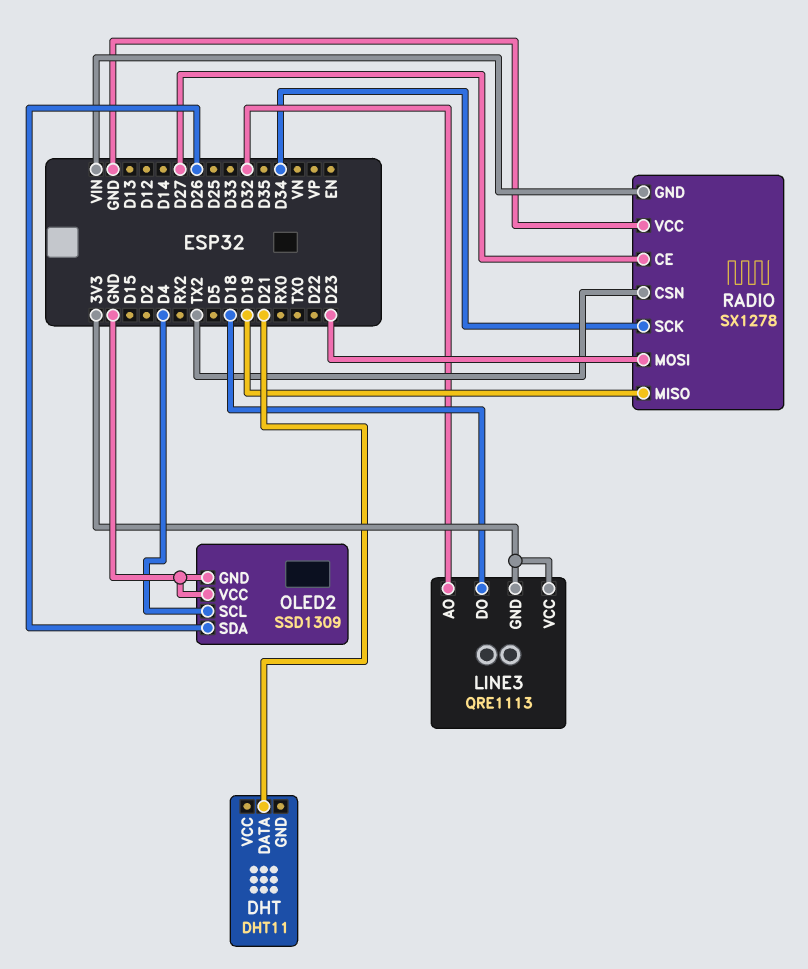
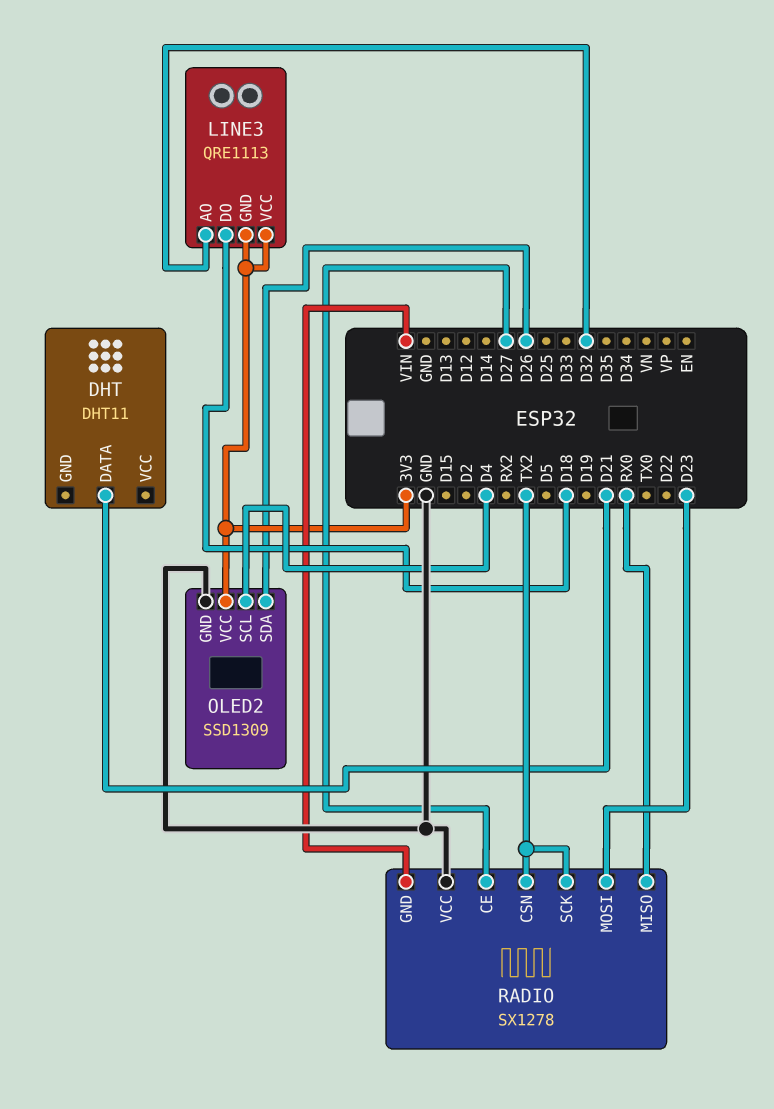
OLED2 pin VCC: GND -> 3V3
RADIO pin MISO: D19 -> RX0
RADIO pin SCK: D34 -> TX2

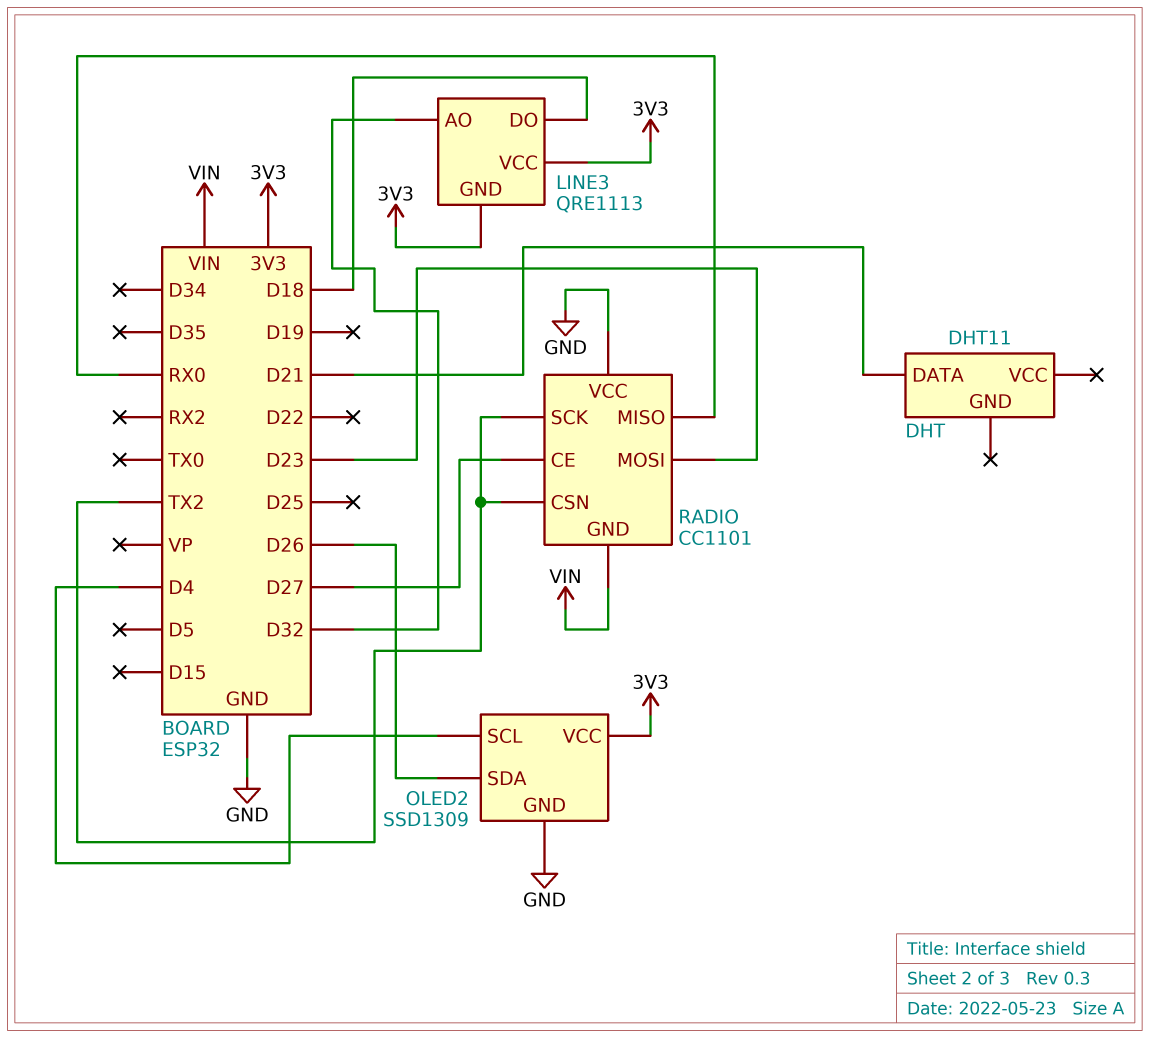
RADIO: SX1278 -> CC1101

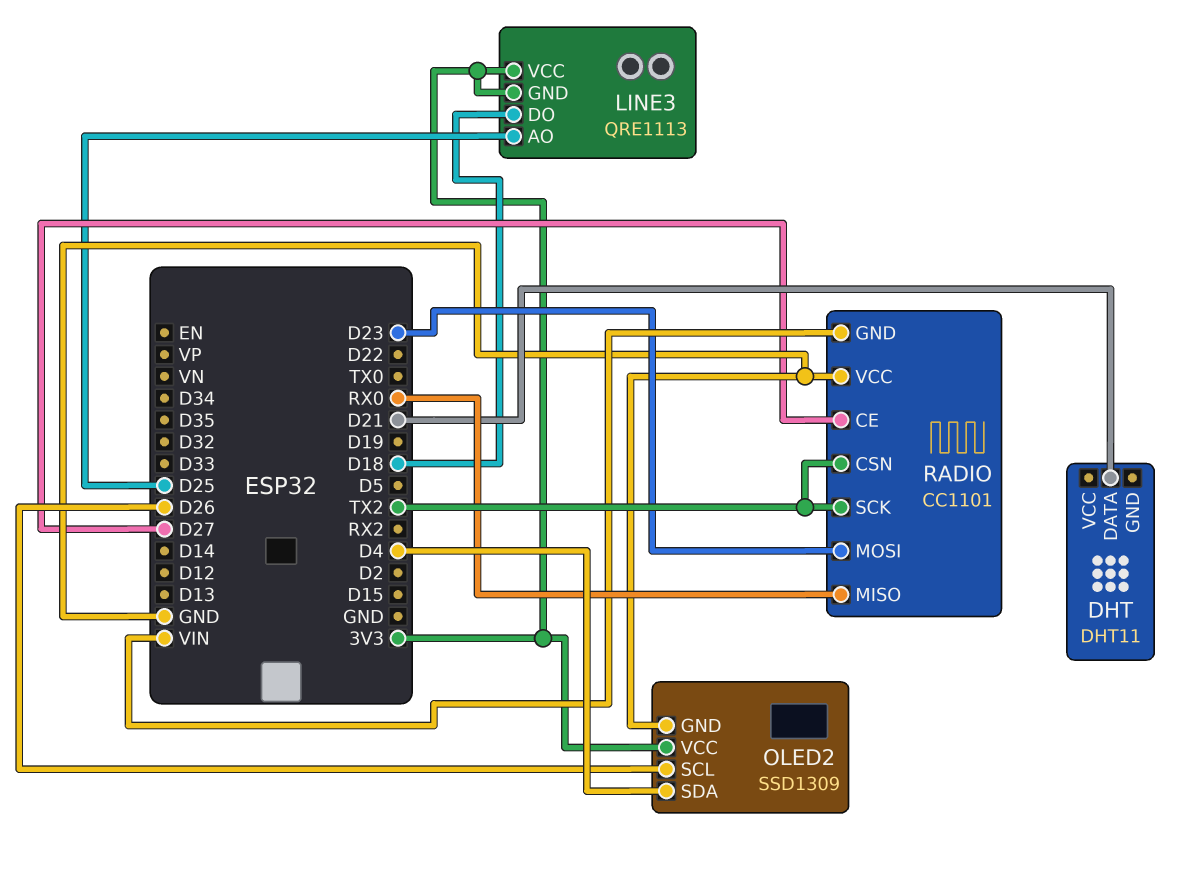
LINE3 pin AO: D32 -> D25
OLED2 pin SCL: D4 -> D26
OLED2 pin SDA: D26 -> D4

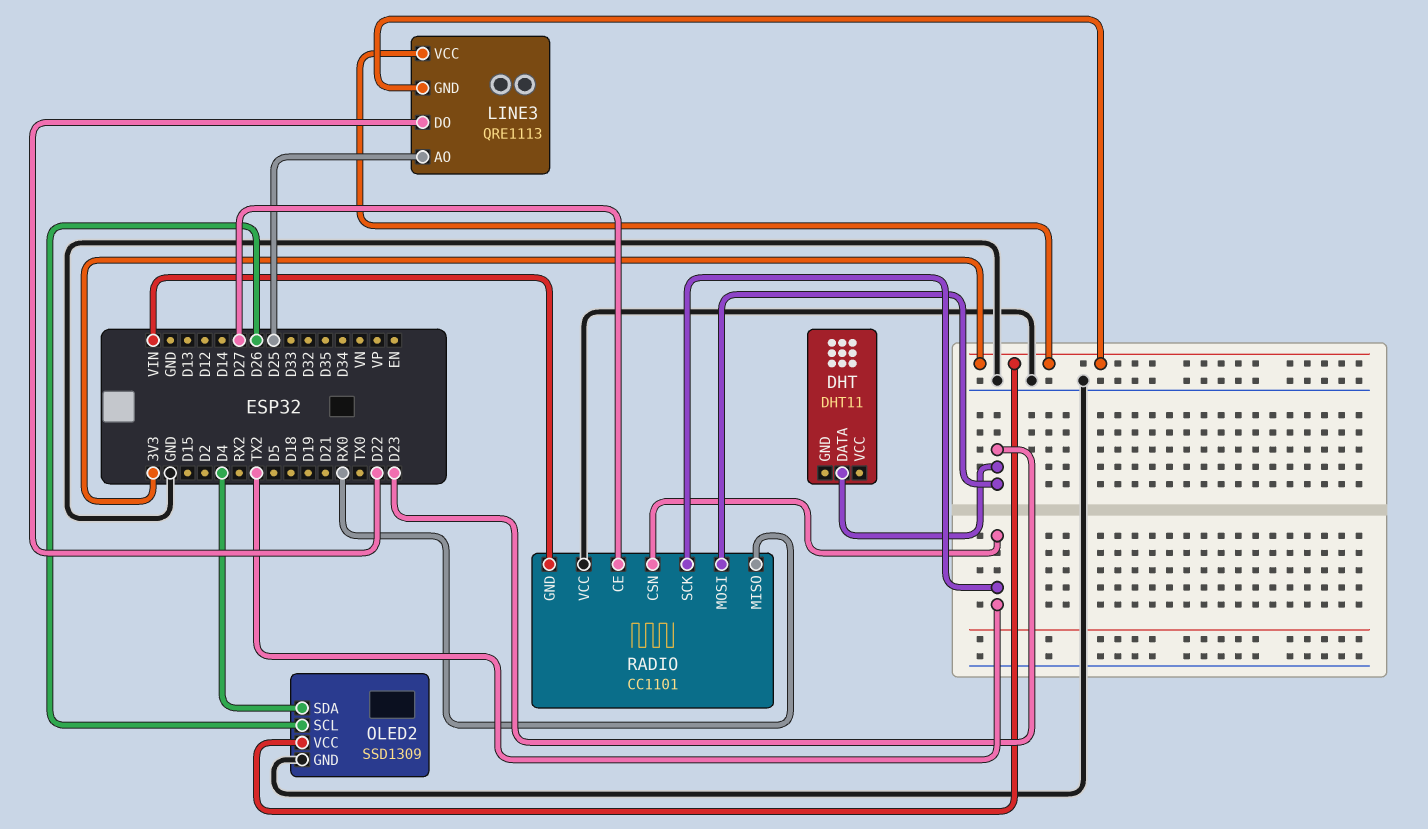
DHT pin DATA: D21 -> D23
LINE3 pin DO: D18 -> D22

